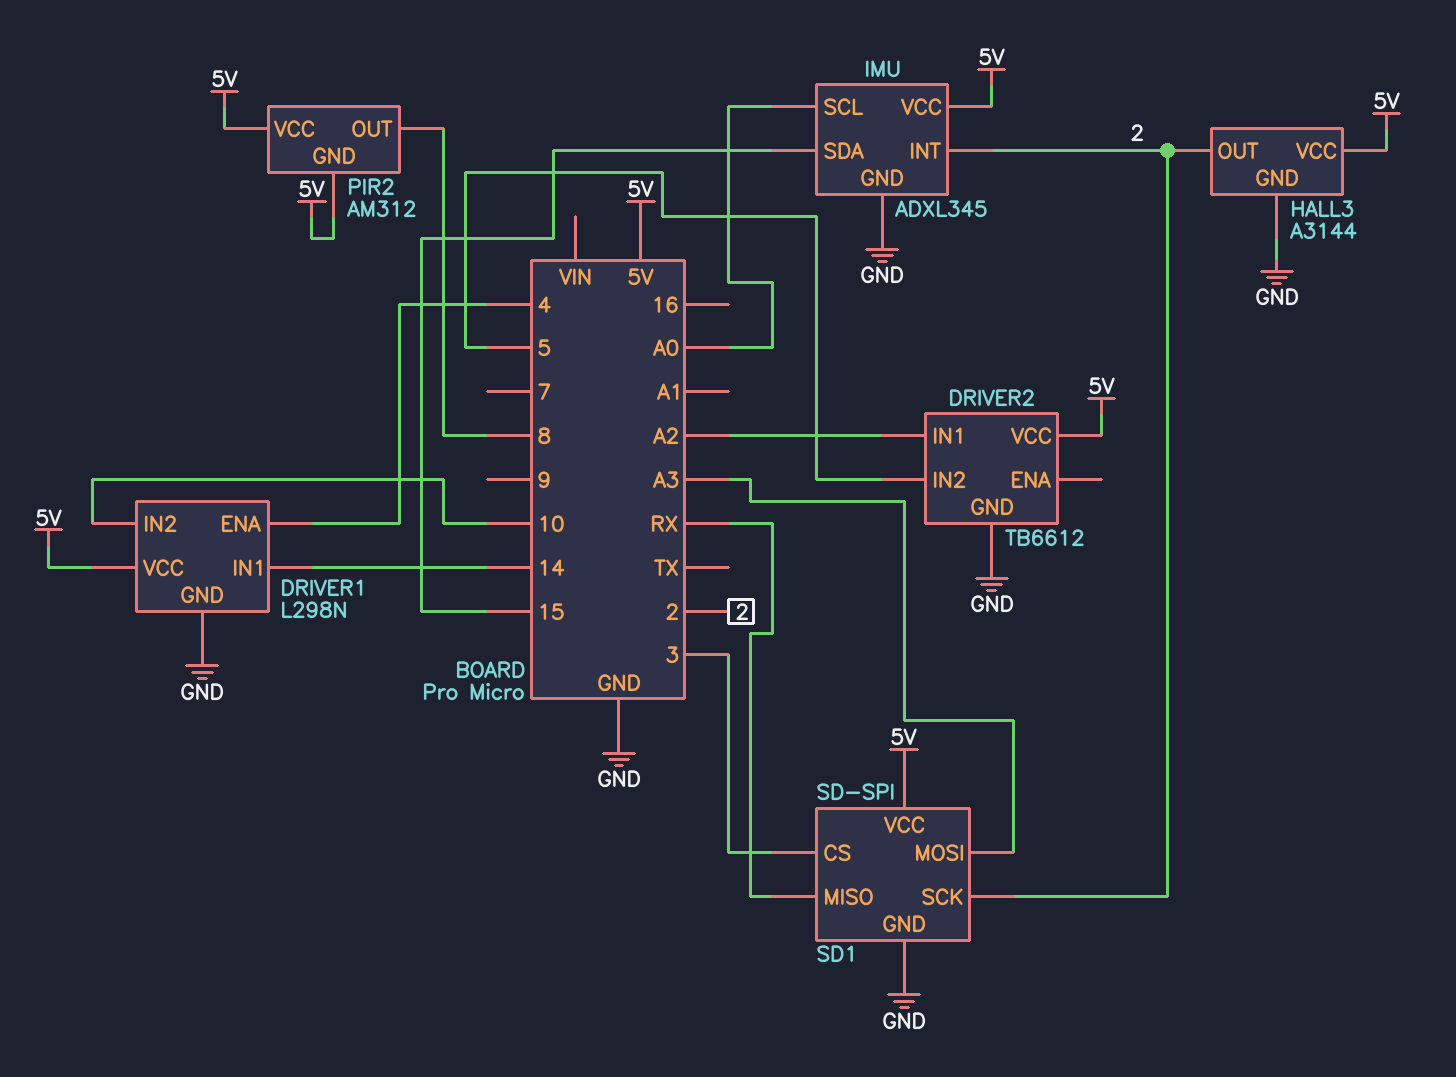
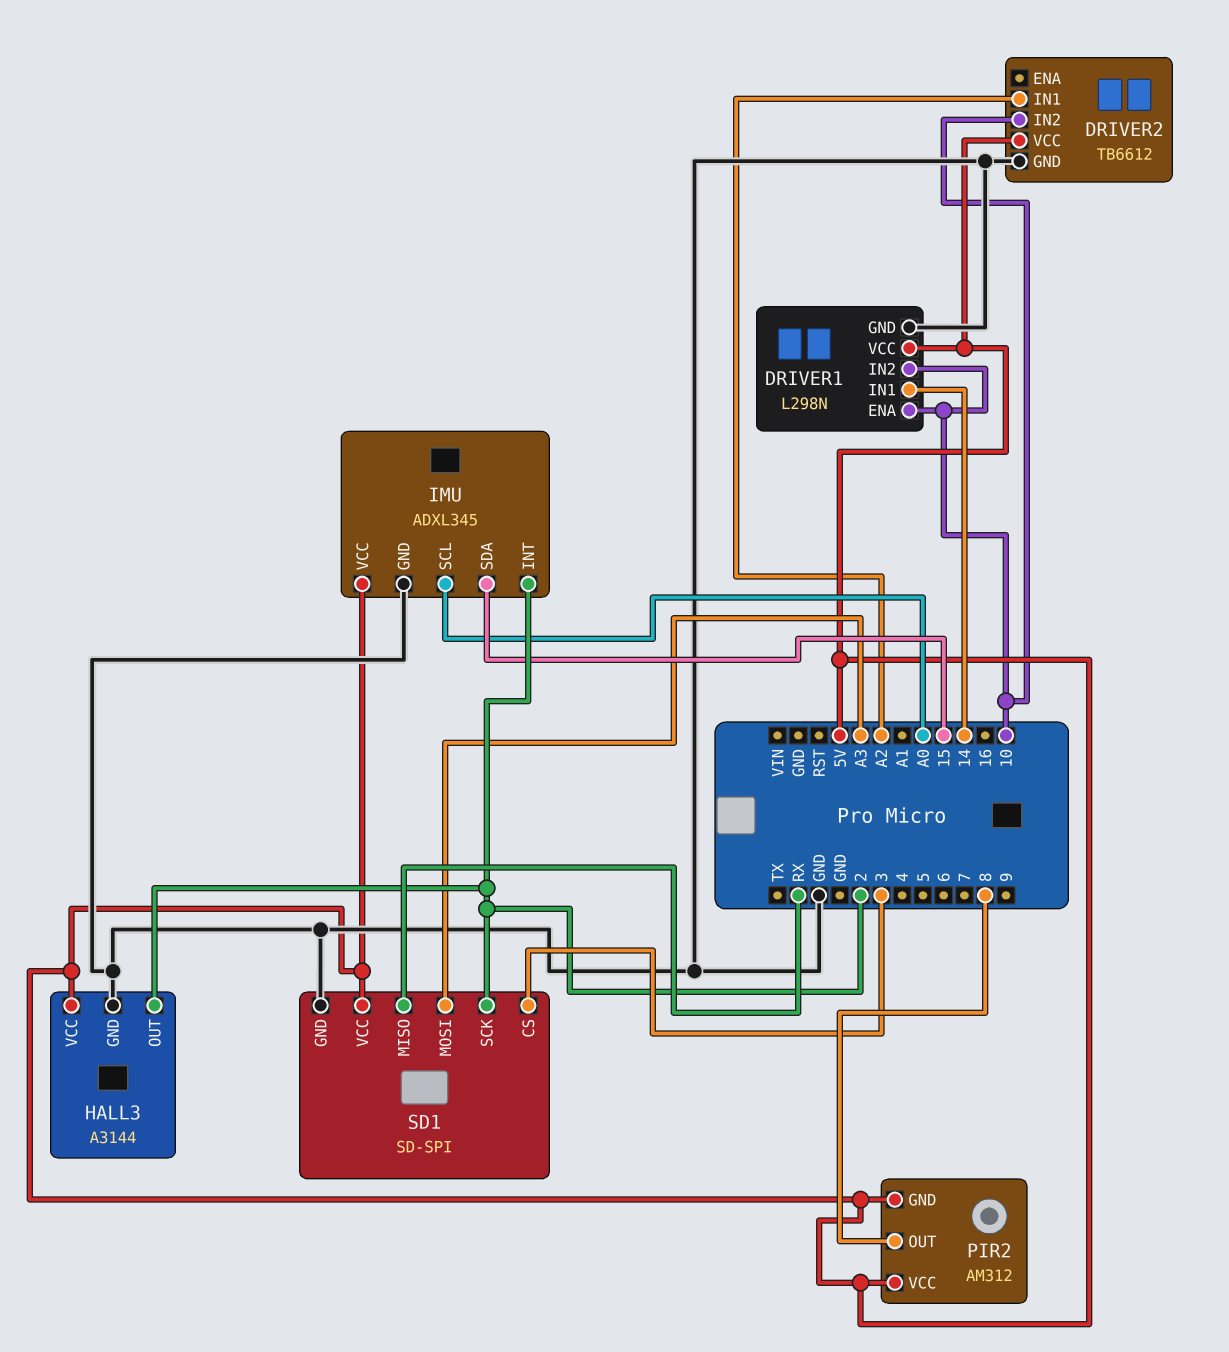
DRIVER1 pin ENA: 4 -> 10
DRIVER2 pin IN2: 5 -> 10

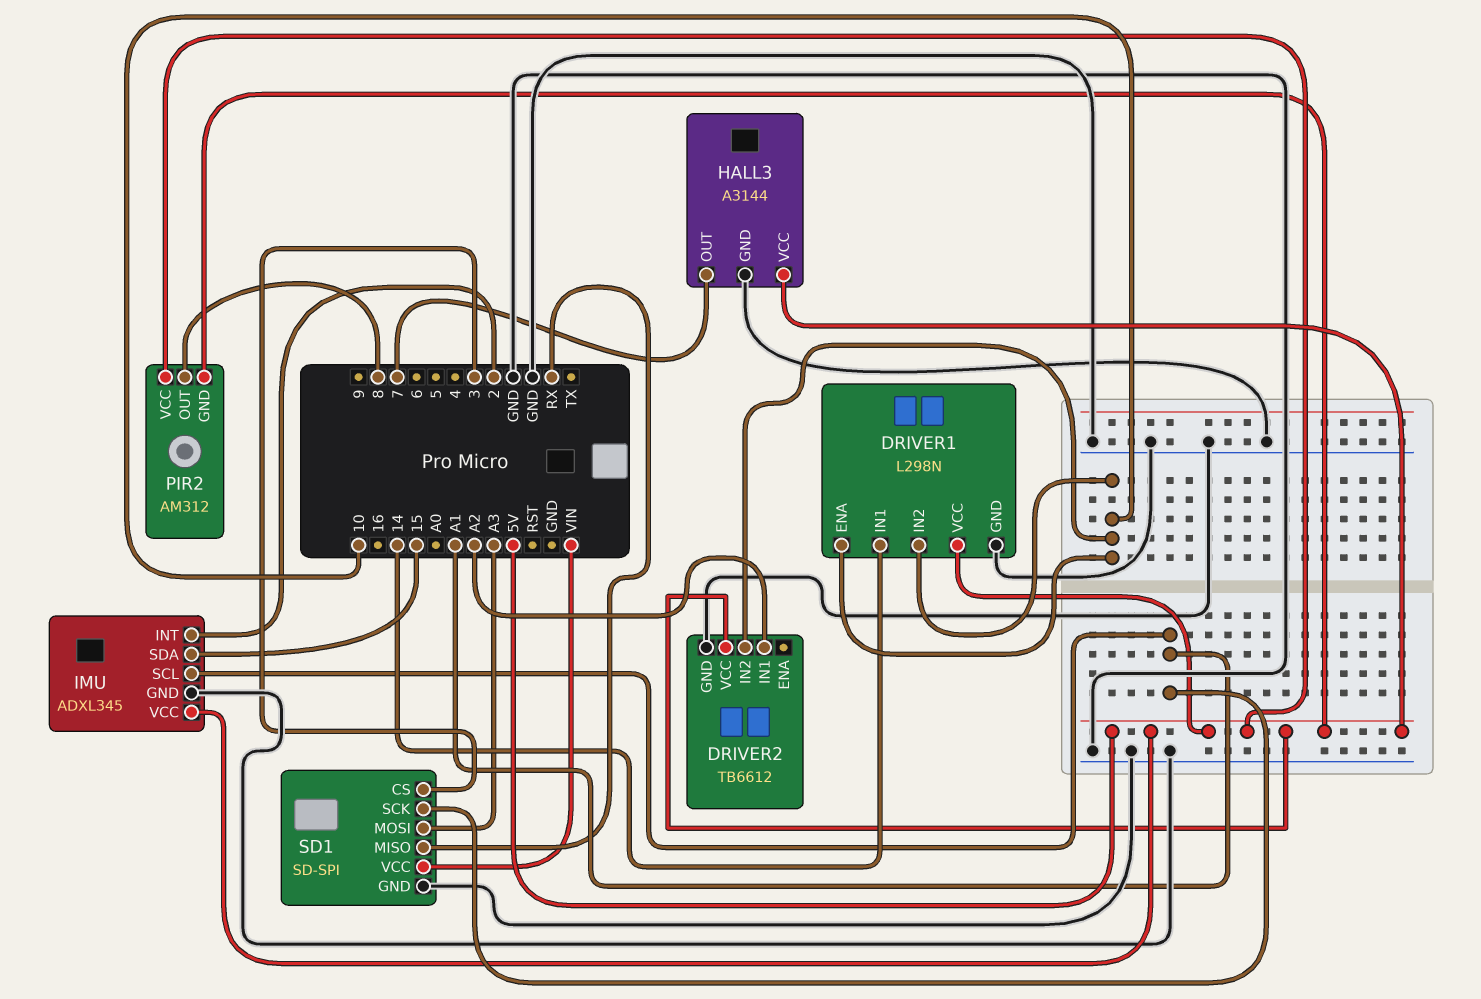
HALL3 pin OUT: 2 -> 7
IMU pin SCL: A0 -> A1
SD1 pin SCK: 2 -> A1
SD1 pin VCC: 5V -> VIN

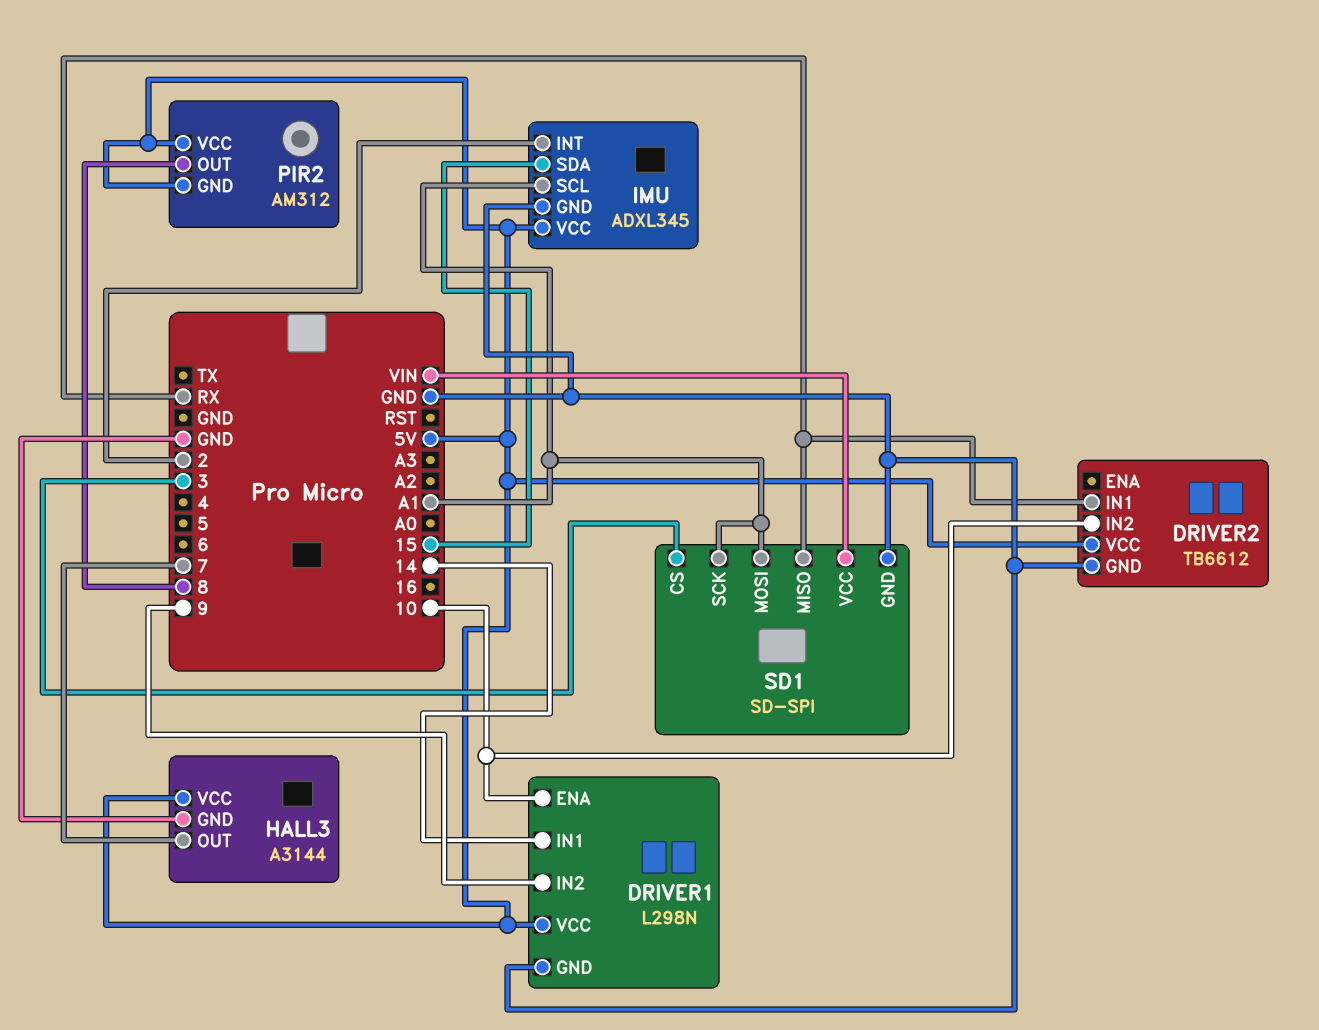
DRIVER1 pin IN2: 10 -> 9
DRIVER2 pin IN1: A2 -> RX
SD1 pin MOSI: A3 -> A1

